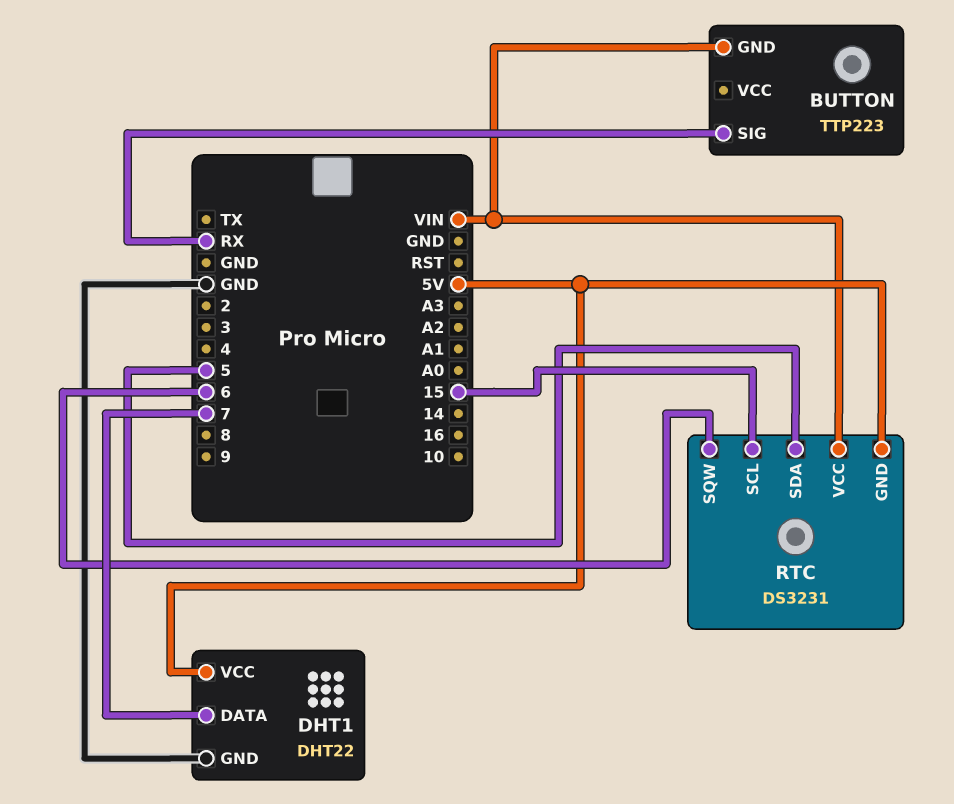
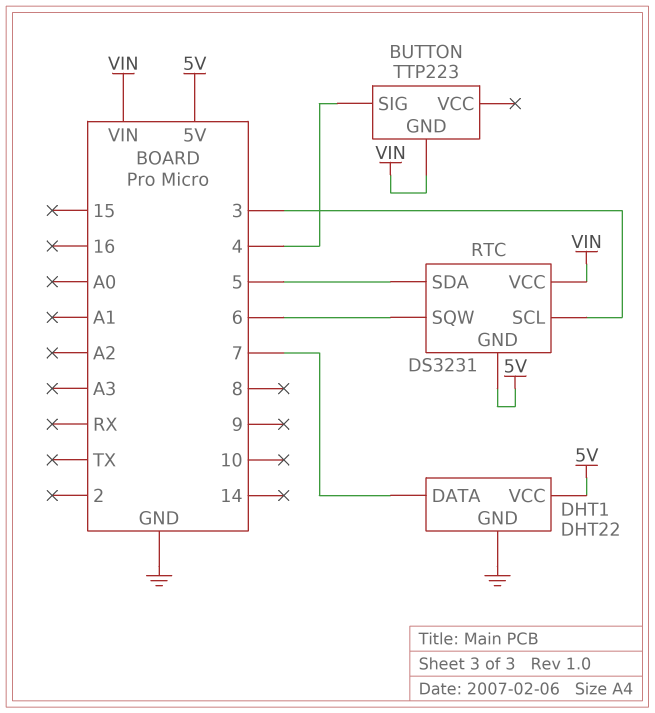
BUTTON pin SIG: RX -> 4
RTC pin SCL: 15 -> 3

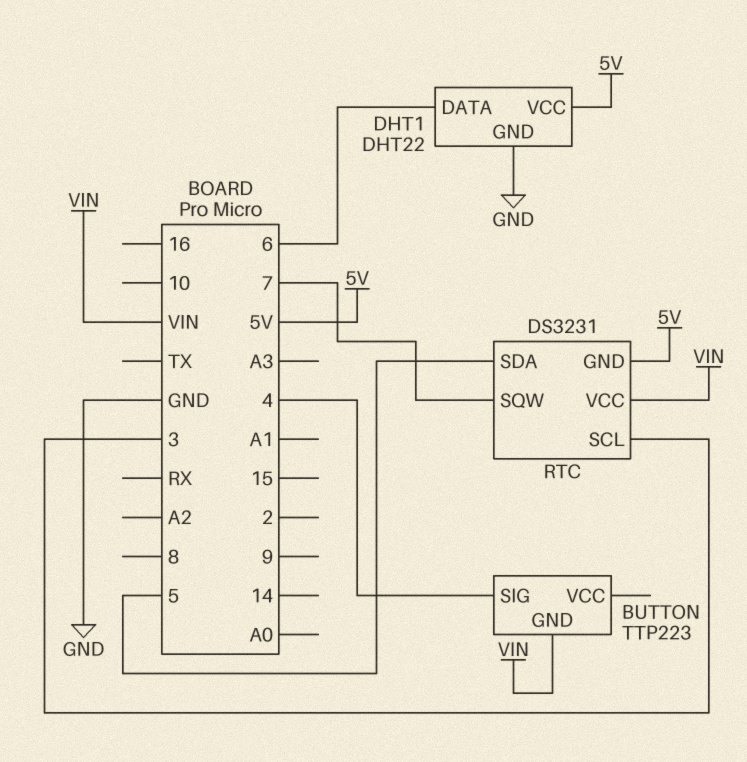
DHT1 pin DATA: 7 -> 6
RTC pin SQW: 6 -> 7

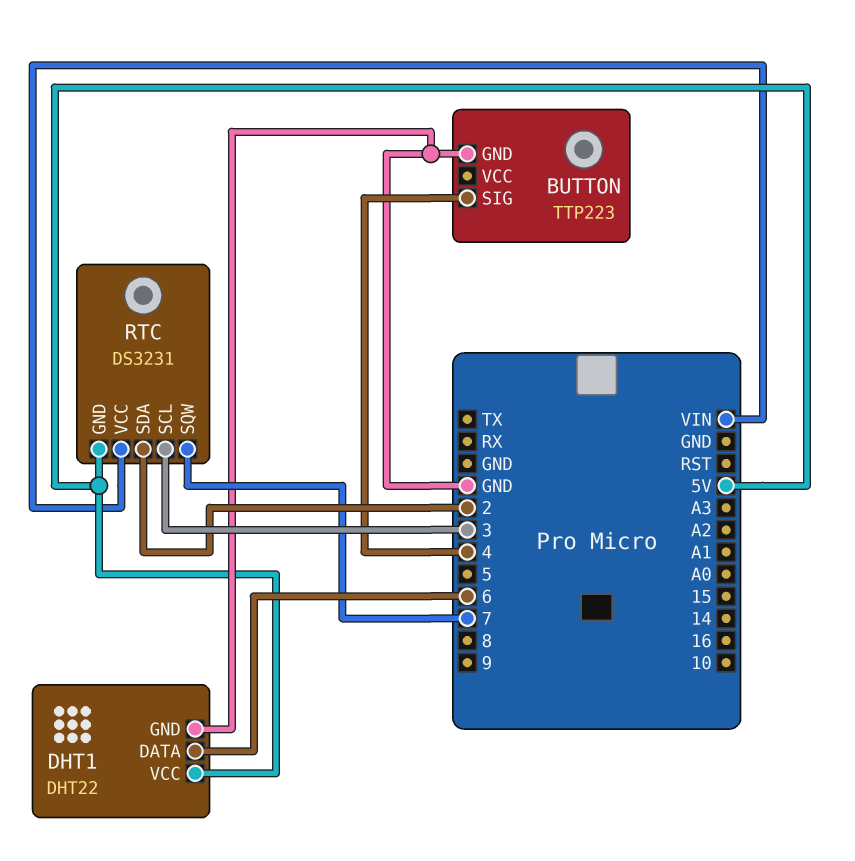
BUTTON pin GND: VIN -> GND
RTC pin SDA: 5 -> 2

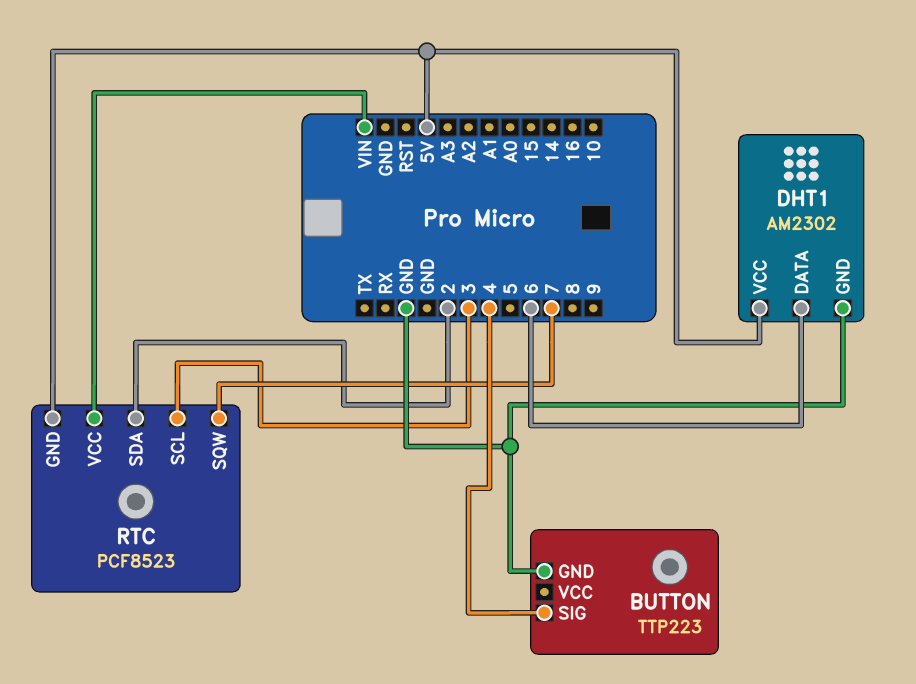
DHT1: DHT22 -> AM2302
RTC: DS3231 -> PCF8523

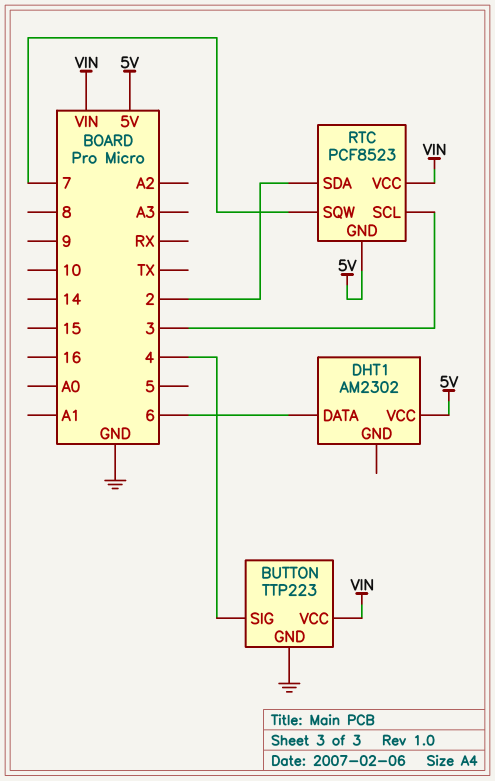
BUTTON pin VCC: none -> VIN
DHT1 pin GND: GND -> none

